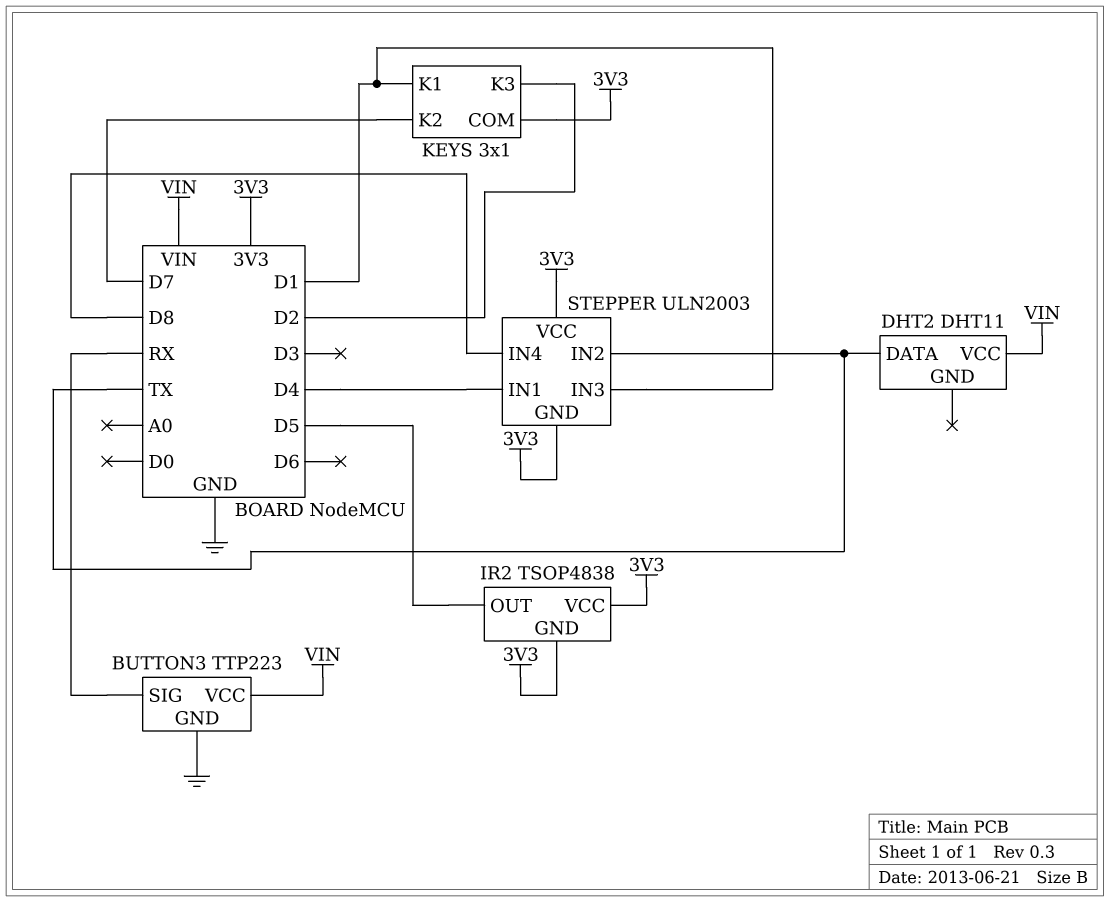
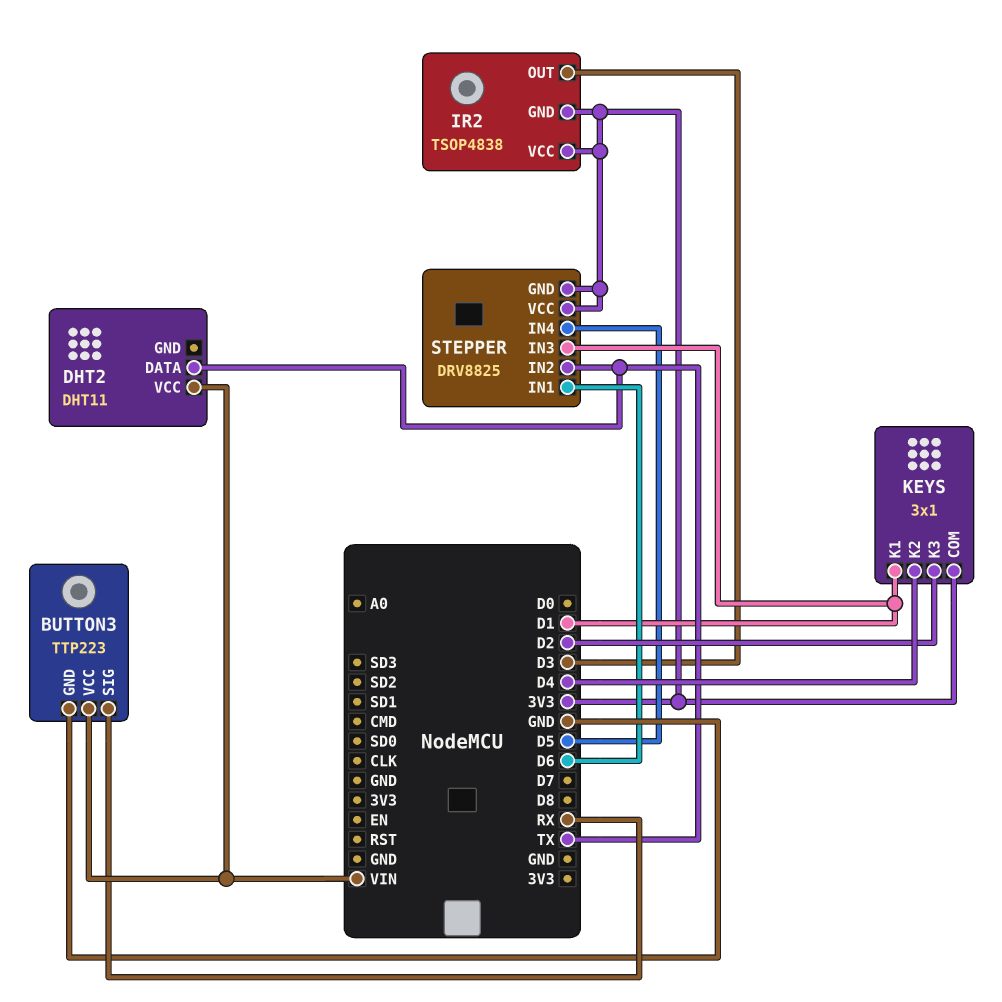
IR2 pin OUT: D5 -> D3
KEYS pin K2: D7 -> D4
STEPPER: ULN2003 -> DRV8825
STEPPER pin IN1: D4 -> D6
STEPPER pin IN4: D8 -> D5

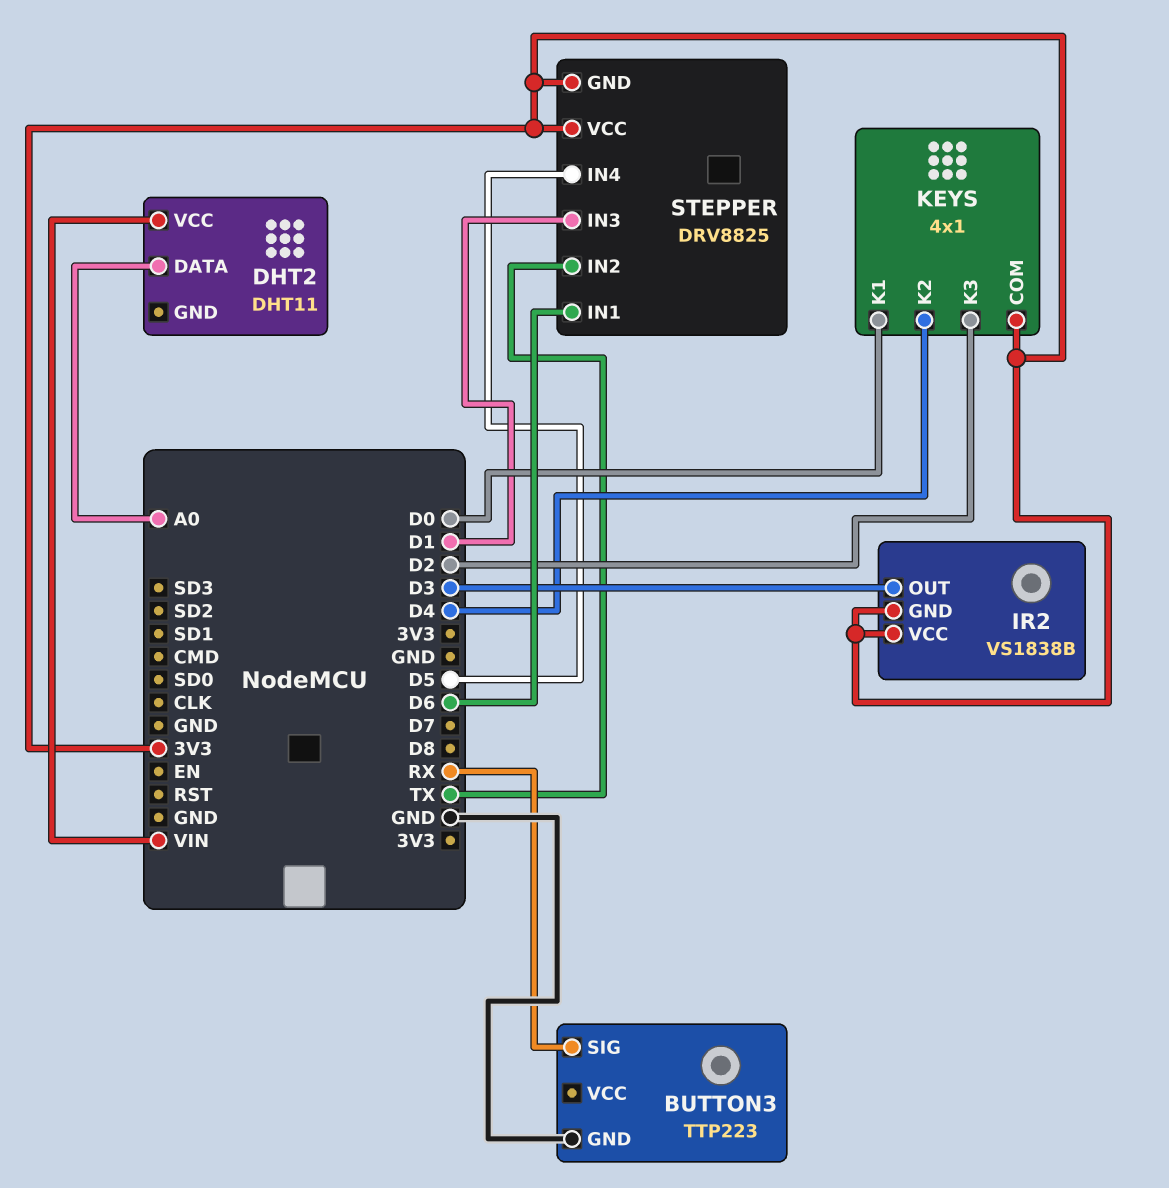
BUTTON3 pin VCC: VIN -> none
DHT2 pin DATA: TX -> A0
IR2: TSOP4838 -> VS1838B
KEYS: 3x1 -> 4x1
KEYS pin K1: D1 -> D0

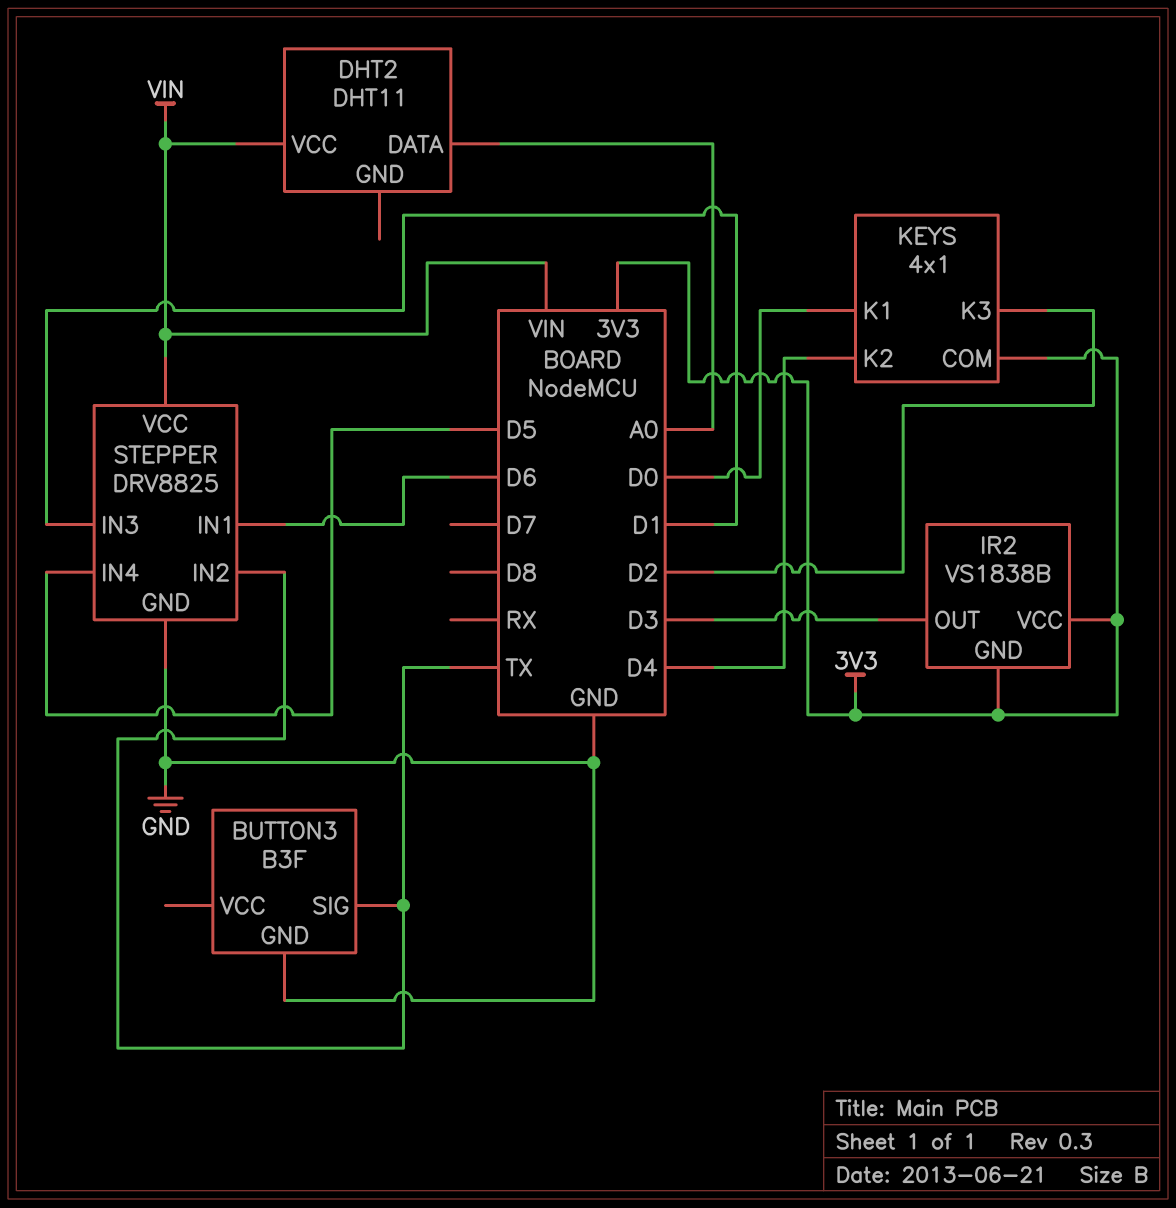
BUTTON3: TTP223 -> B3F
BUTTON3 pin SIG: RX -> TX
STEPPER pin GND: 3V3 -> GND
STEPPER pin VCC: 3V3 -> VIN

